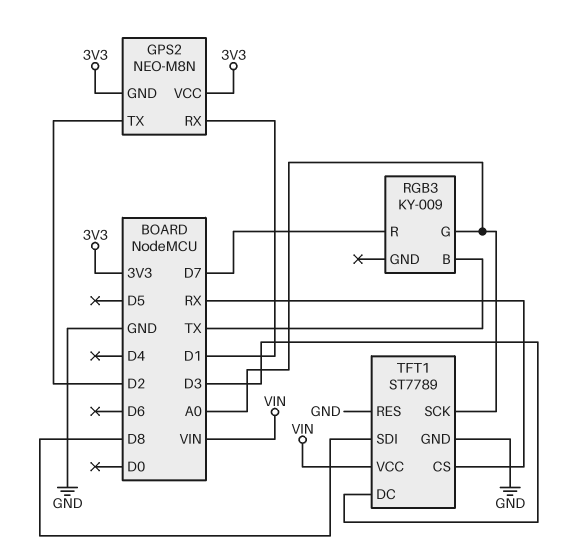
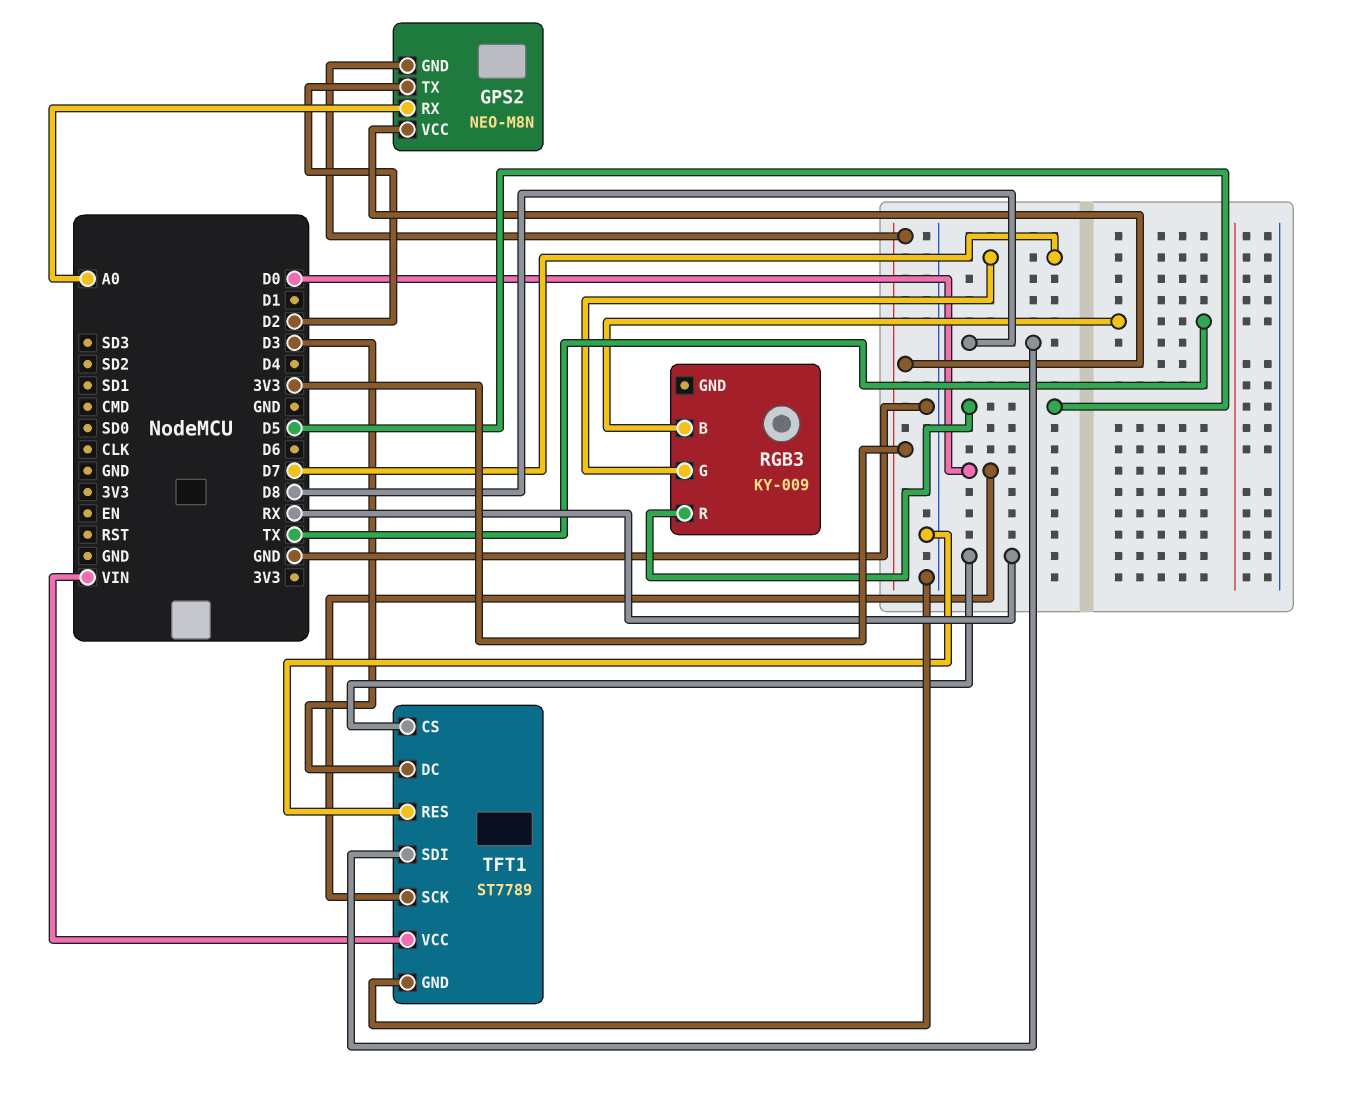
GPS2 pin RX: D1 -> A0
RGB3 pin G: A0 -> D7
RGB3 pin R: D7 -> D5
TFT1 pin SCK: A0 -> D0

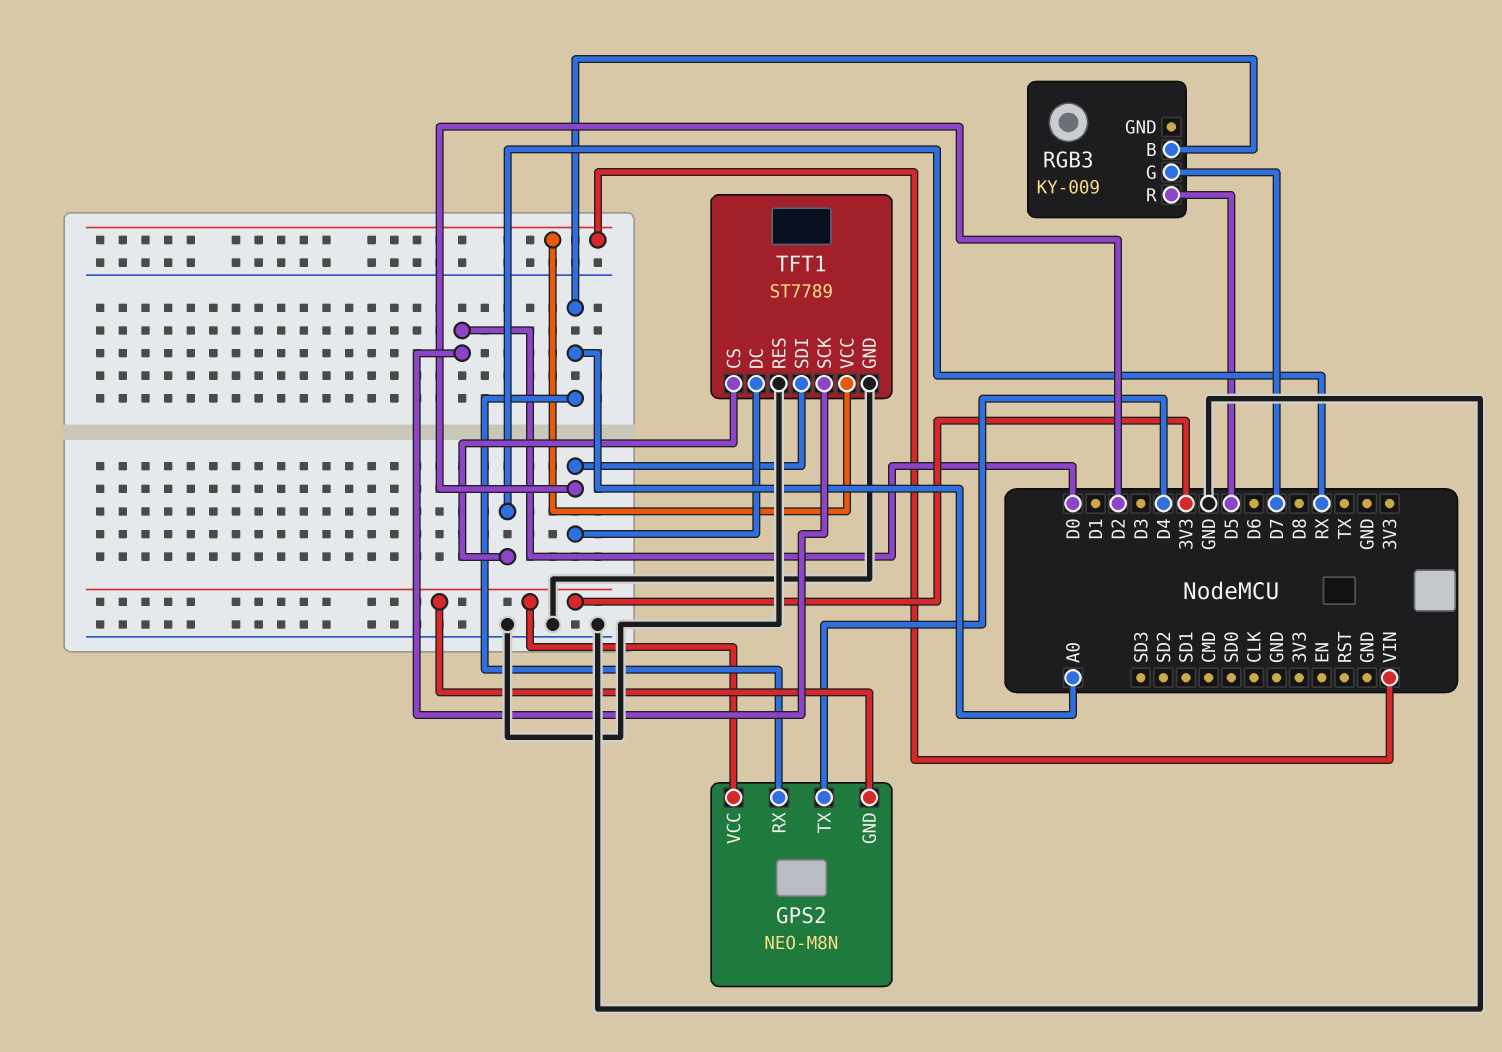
GPS2 pin TX: D2 -> D4
RGB3 pin B: TX -> A0
TFT1 pin DC: D3 -> D2
TFT1 pin SDI: D8 -> D2

